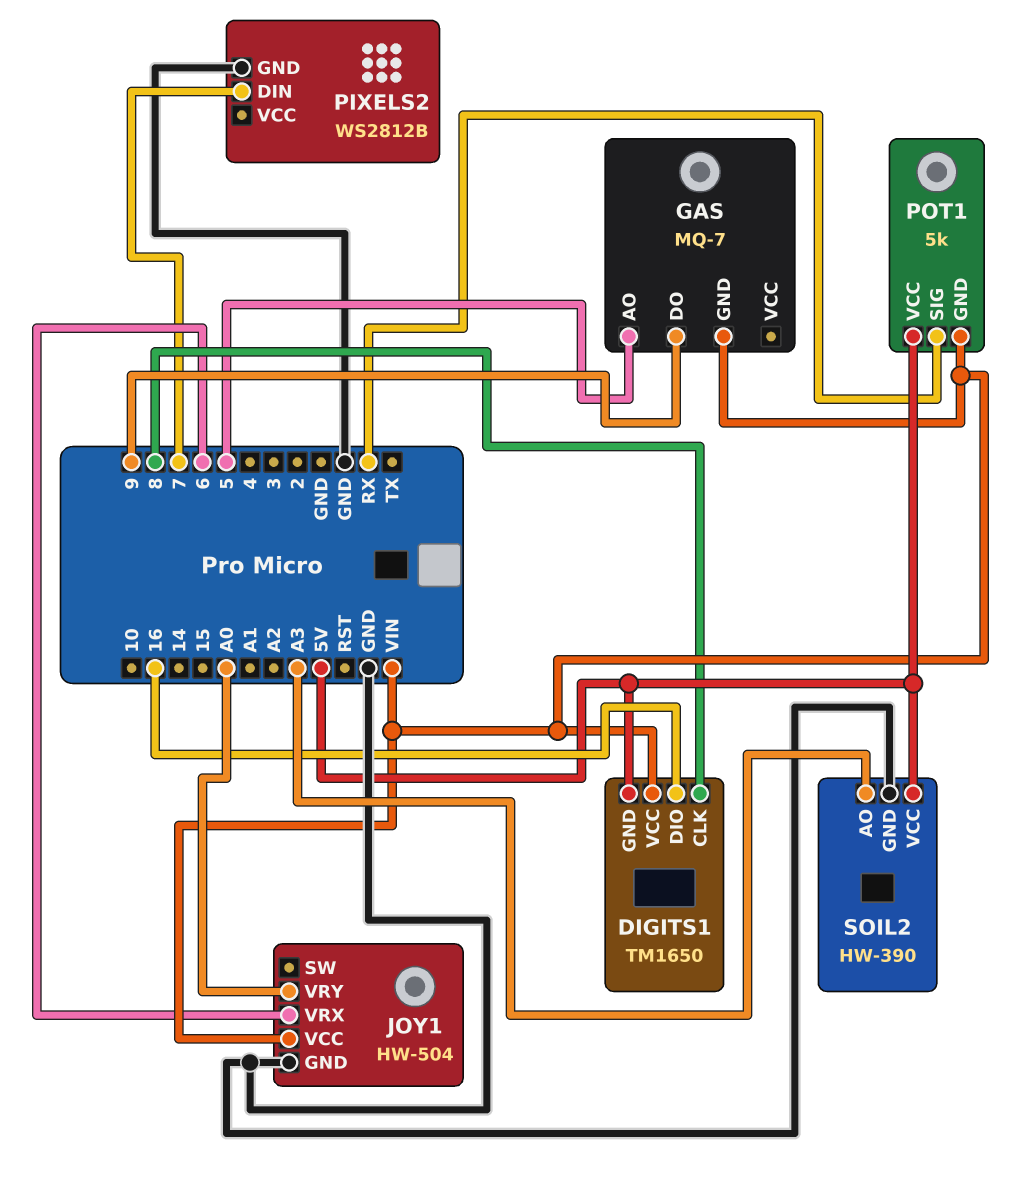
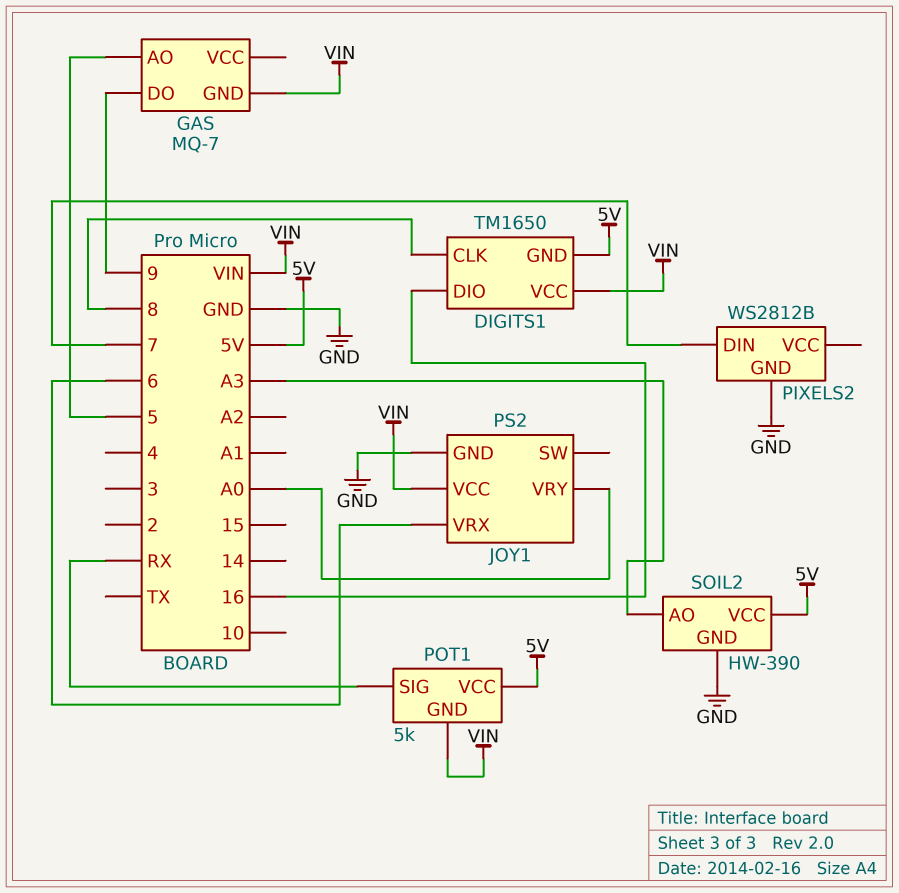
JOY1: HW-504 -> PS2

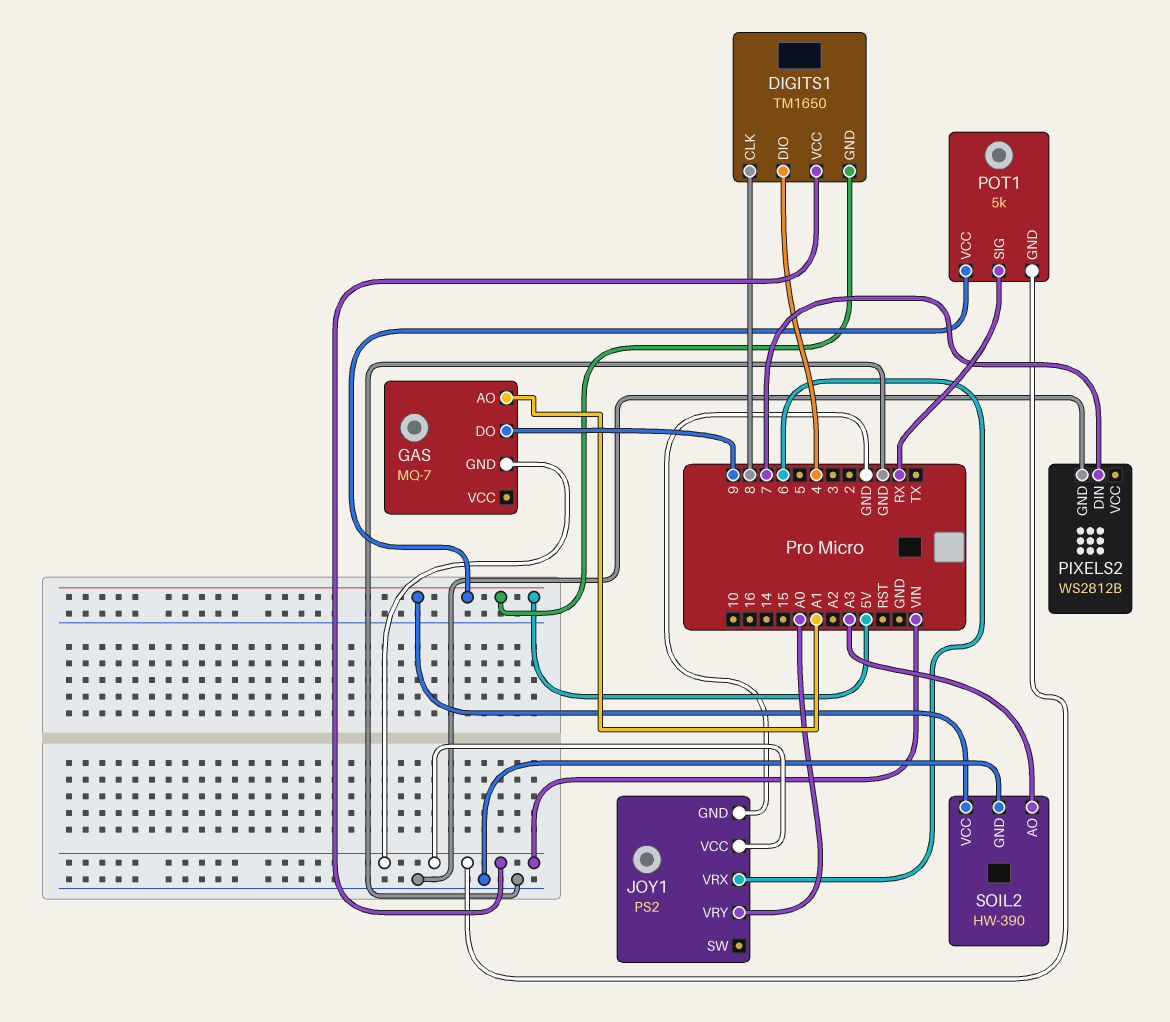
DIGITS1 pin DIO: 16 -> 4
GAS pin AO: 5 -> A1

